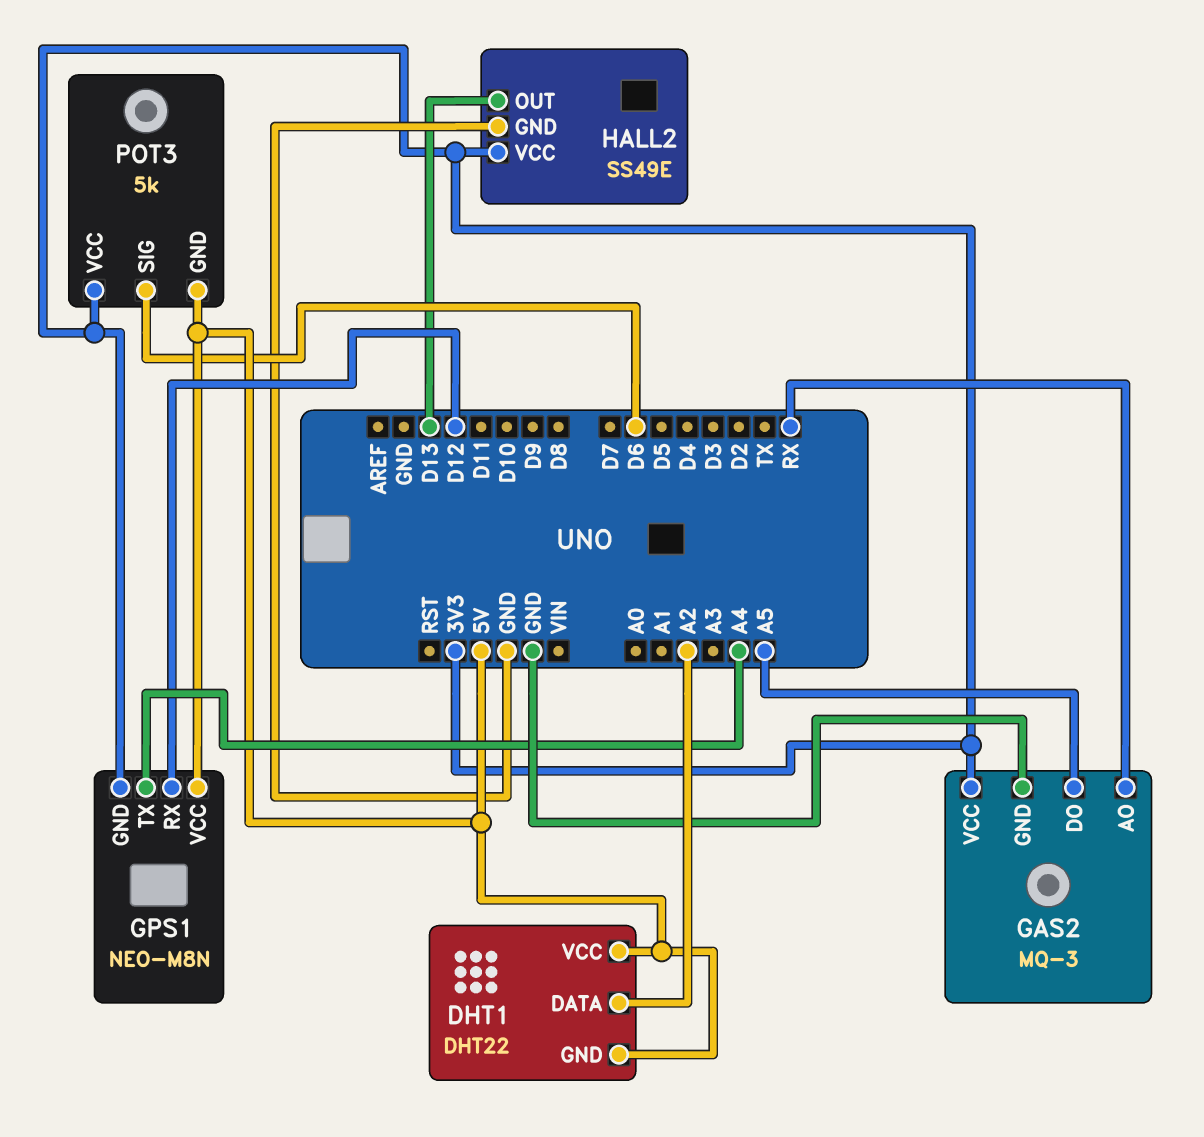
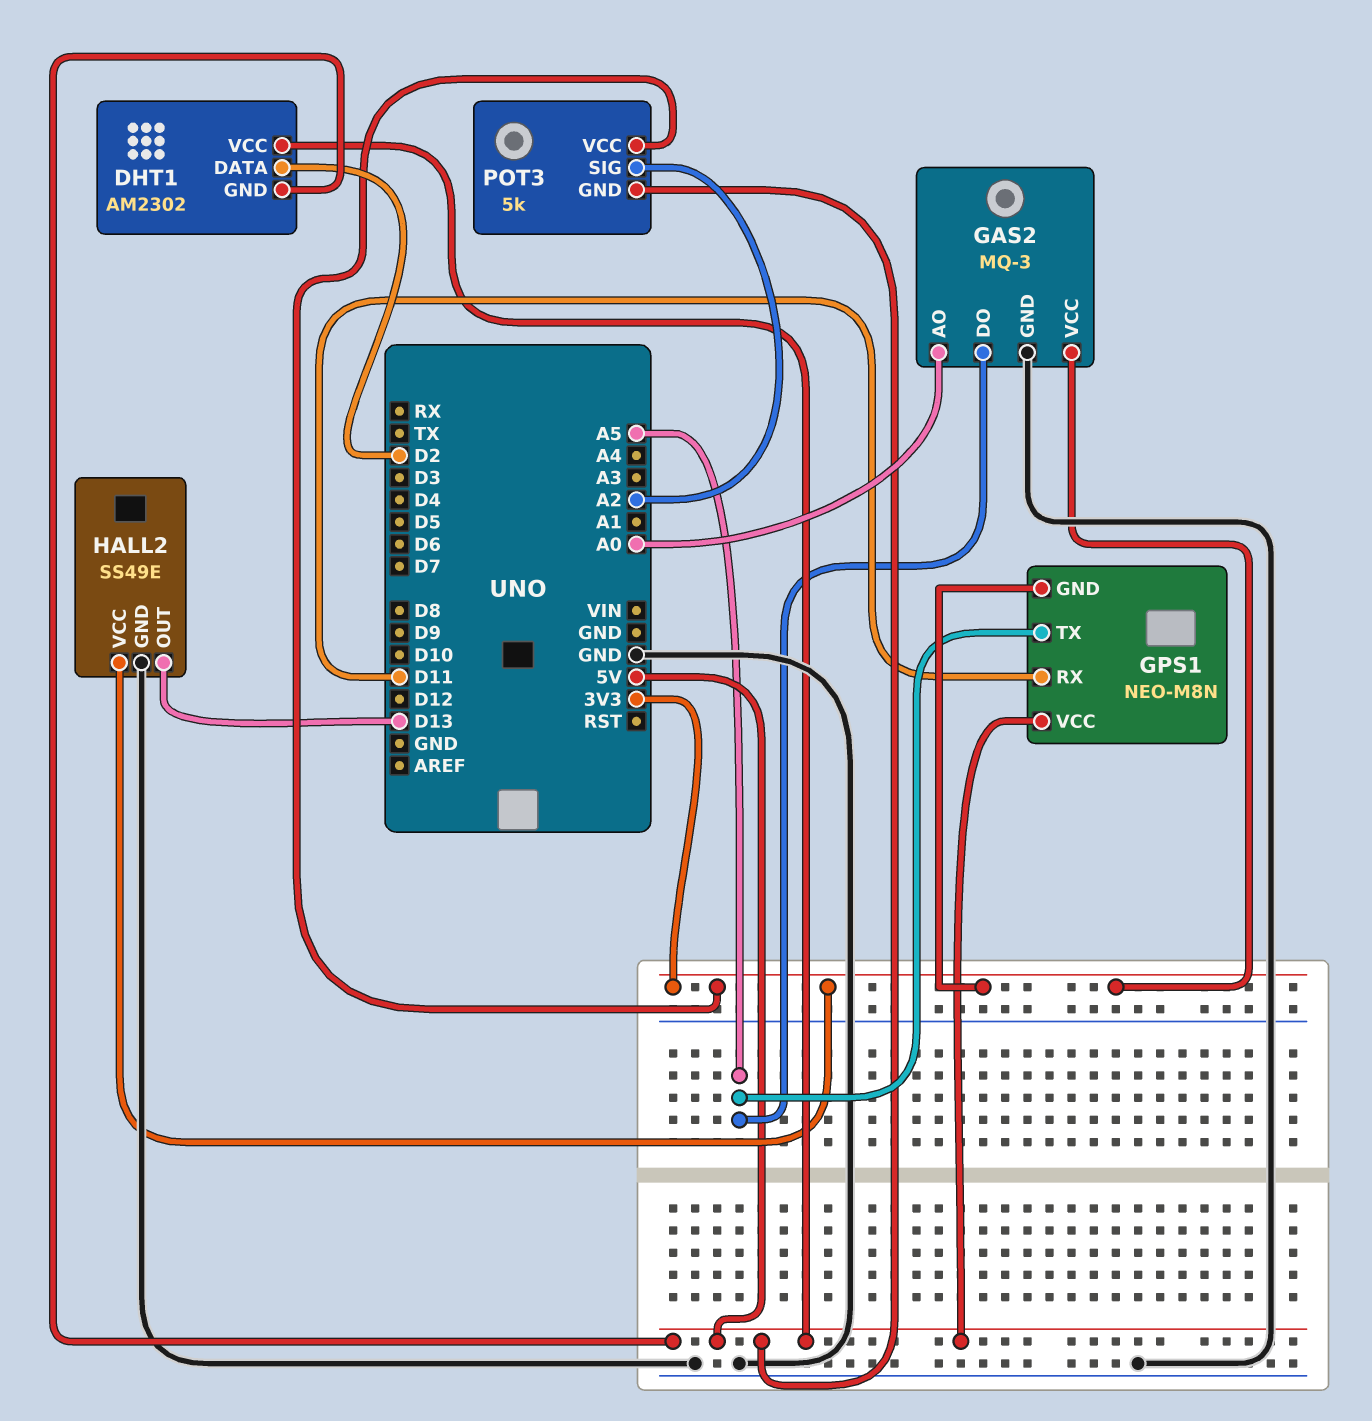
DHT1: DHT22 -> AM2302
DHT1 pin DATA: A2 -> D2
GAS2 pin AO: RX -> A0
GPS1 pin RX: D12 -> D11
GPS1 pin TX: A4 -> A5
POT3 pin SIG: D6 -> A2

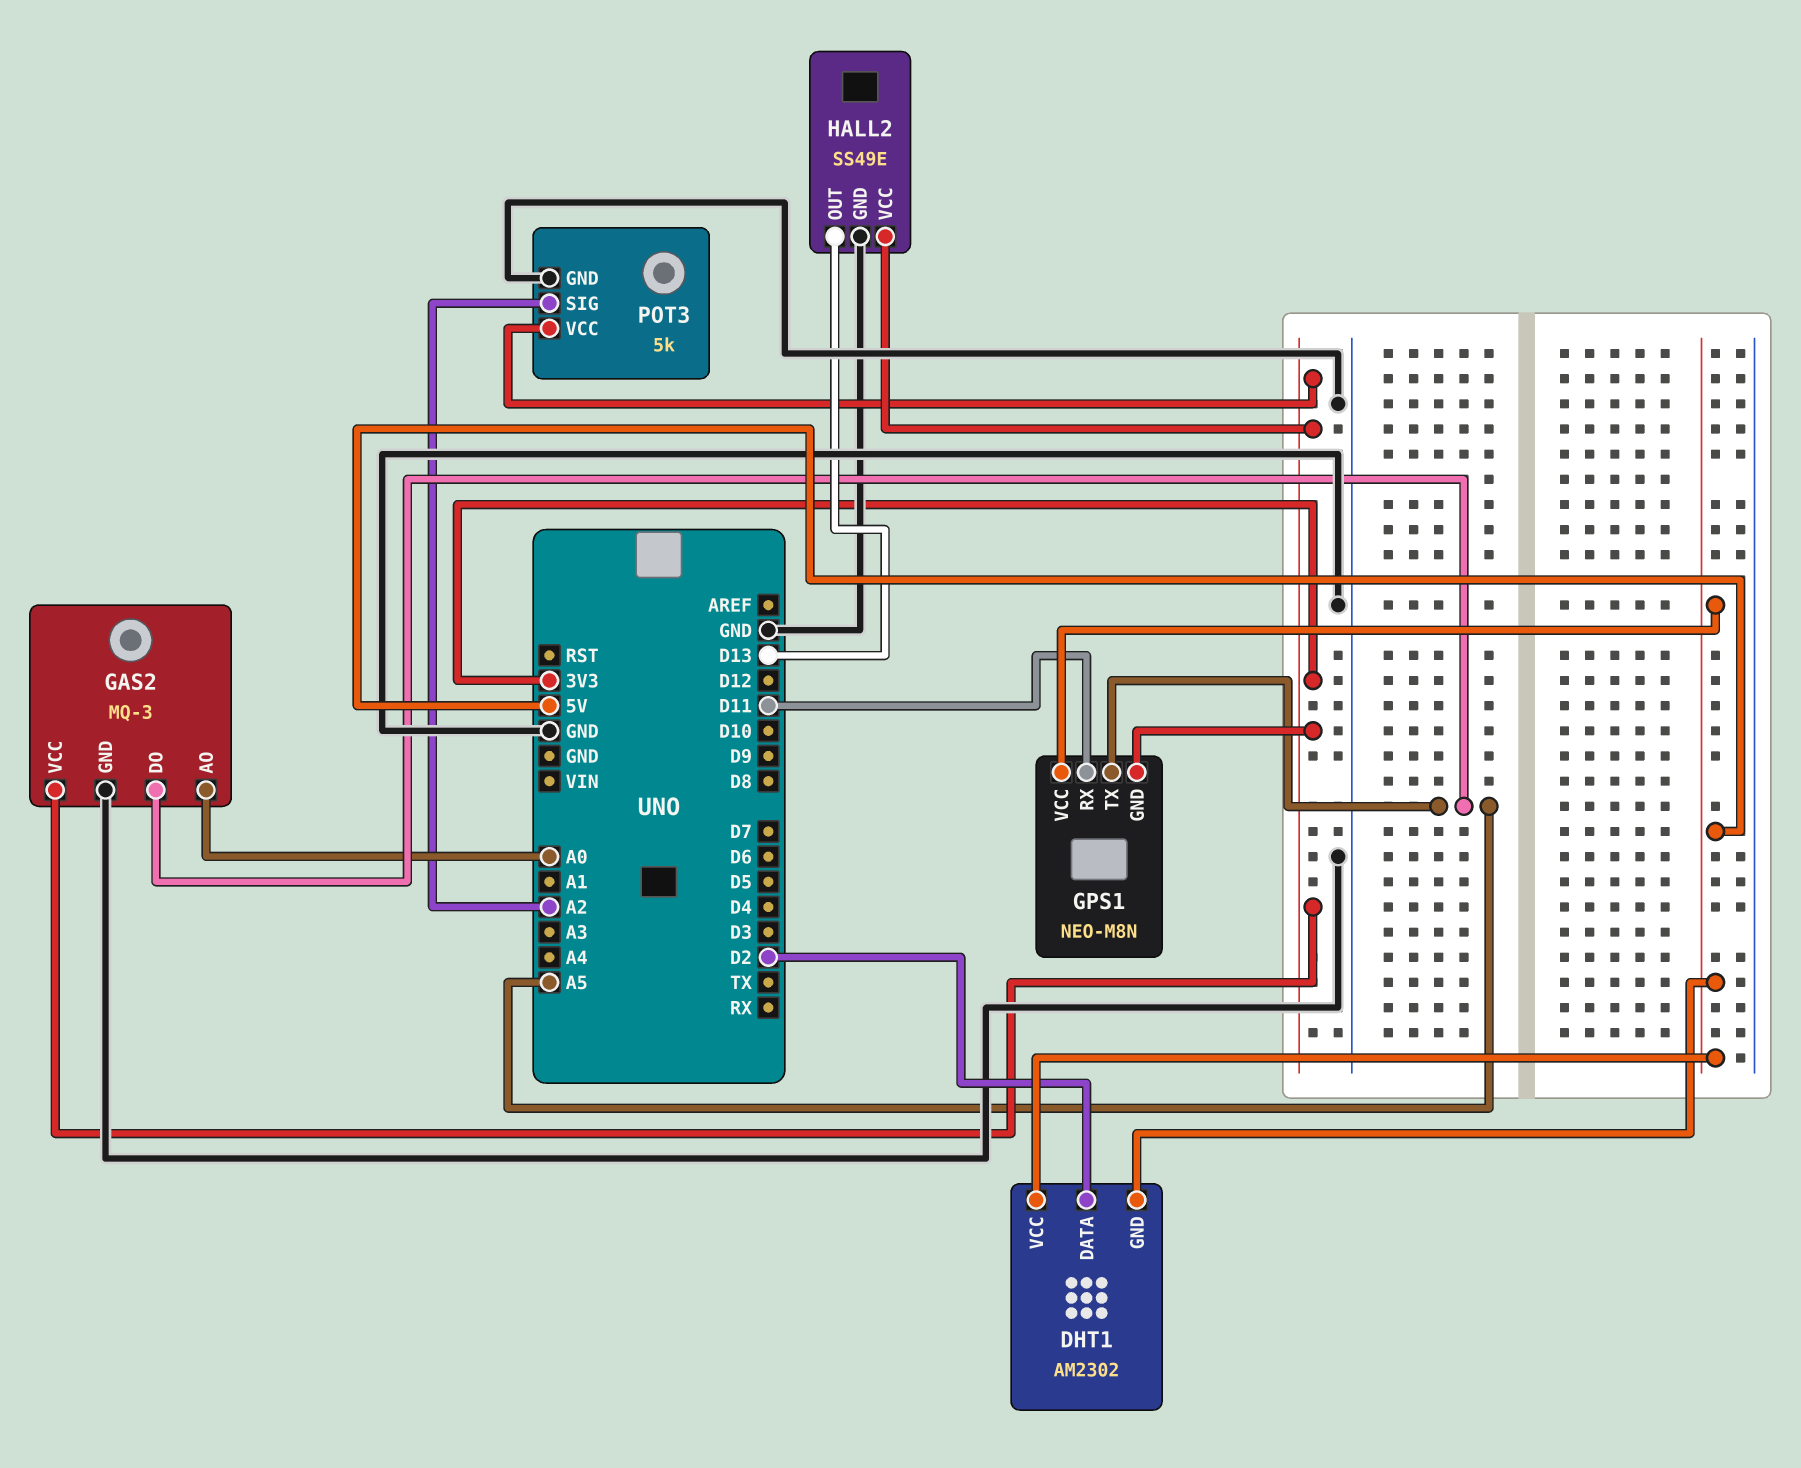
POT3 pin GND: 5V -> GND

